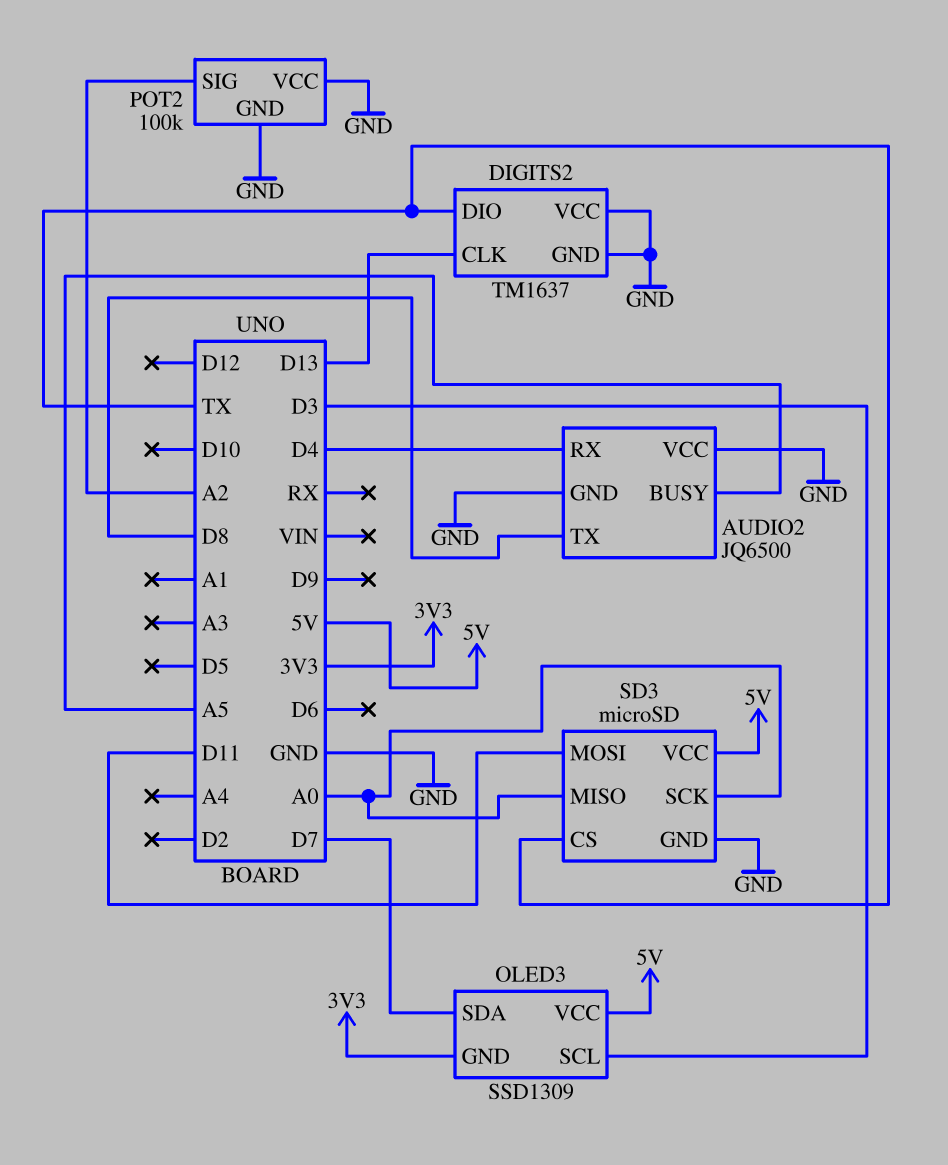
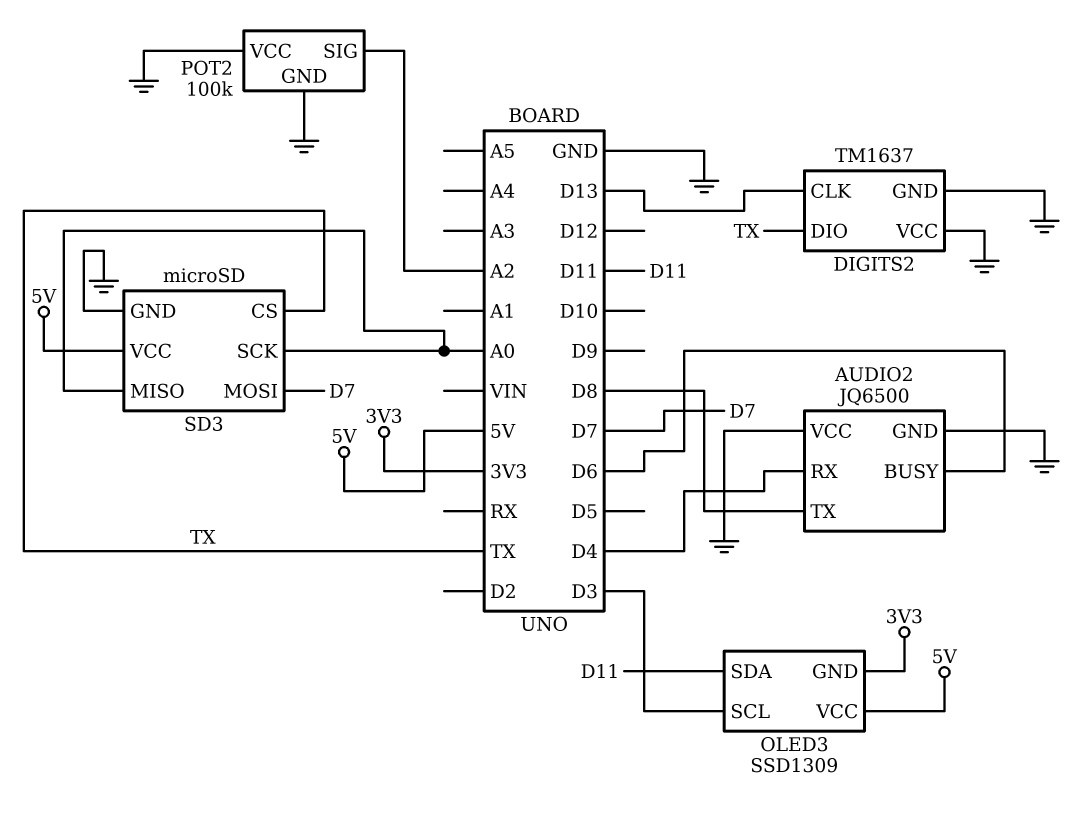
AUDIO2 pin BUSY: A5 -> D6
OLED3 pin SDA: D7 -> D11
SD3 pin MOSI: D11 -> D7

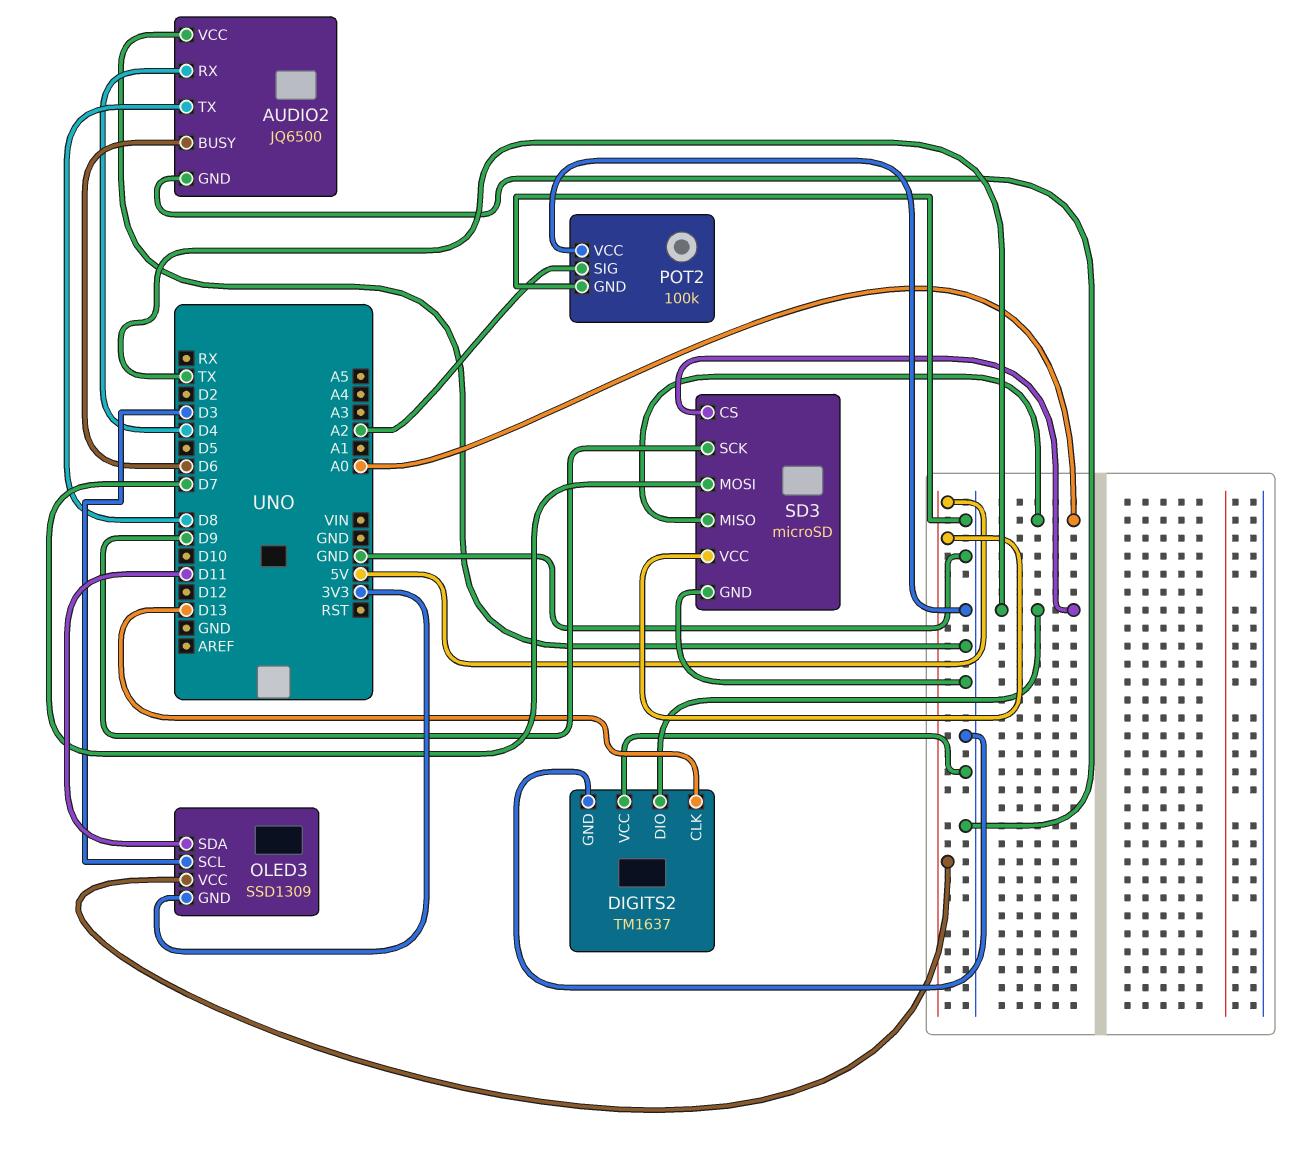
SD3 pin SCK: A0 -> D9

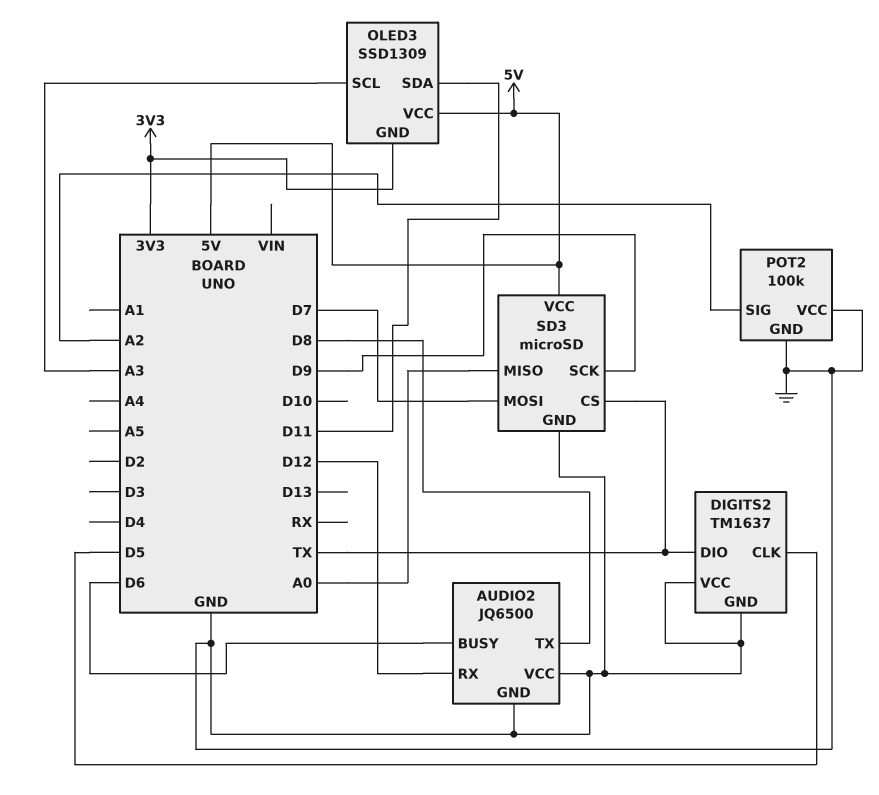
AUDIO2 pin RX: D4 -> D12
DIGITS2 pin CLK: D13 -> D5
OLED3 pin SCL: D3 -> A3

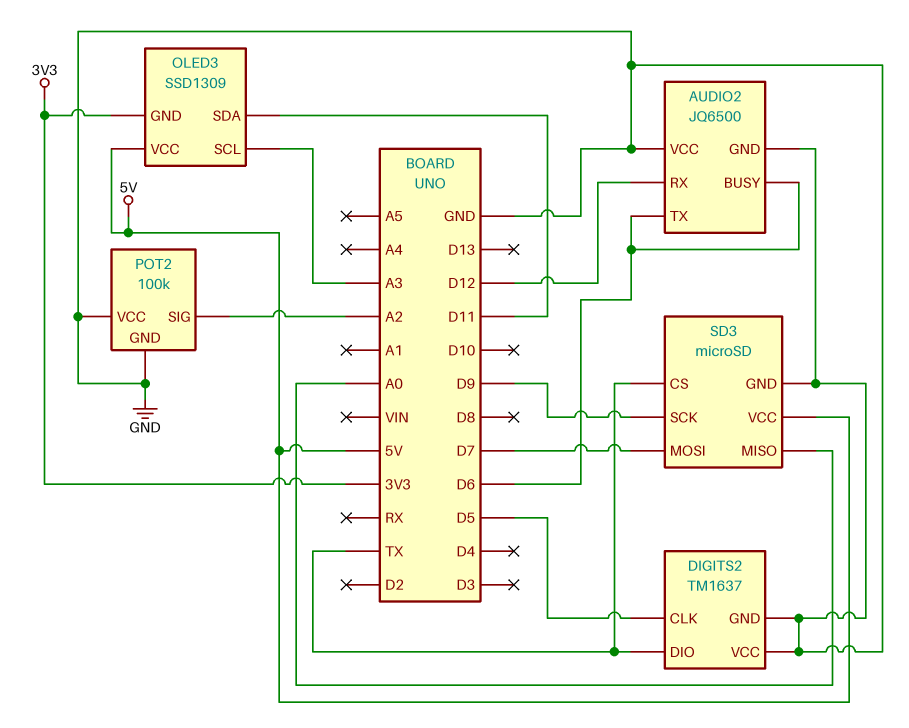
AUDIO2 pin TX: D8 -> D6

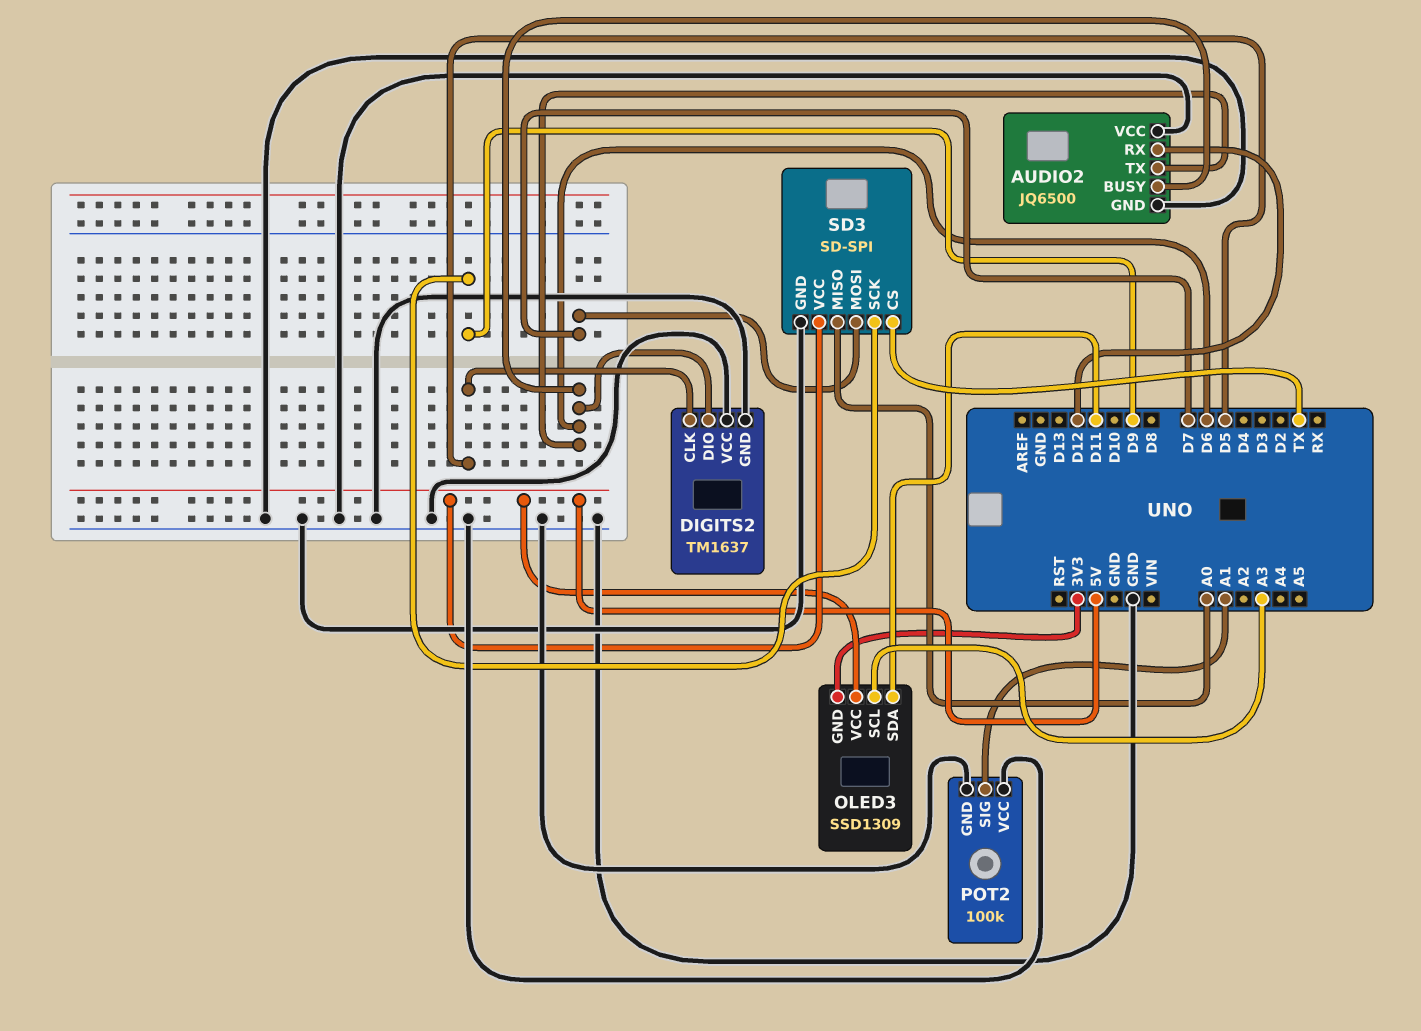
DIGITS2 pin DIO: TX -> D6
POT2 pin SIG: A2 -> A1
SD3: microSD -> SD-SPI

